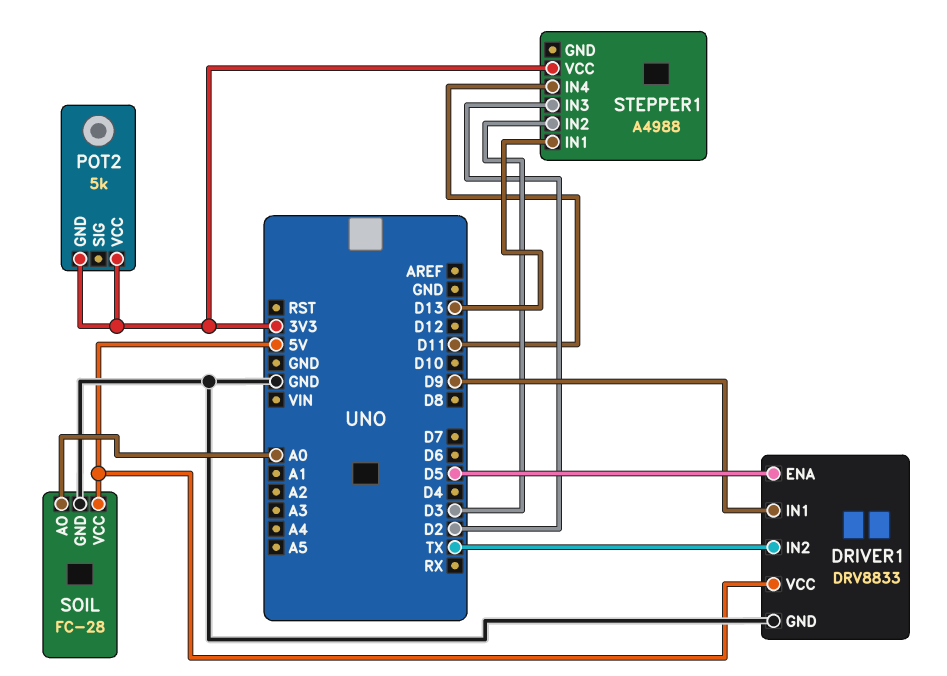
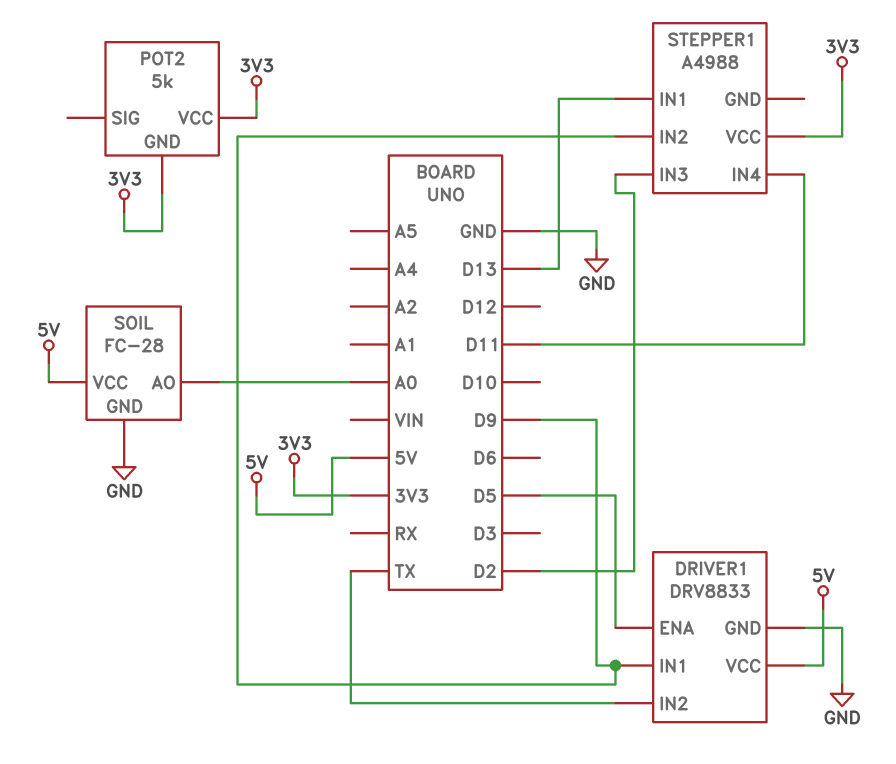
STEPPER1 pin IN2: D3 -> D9

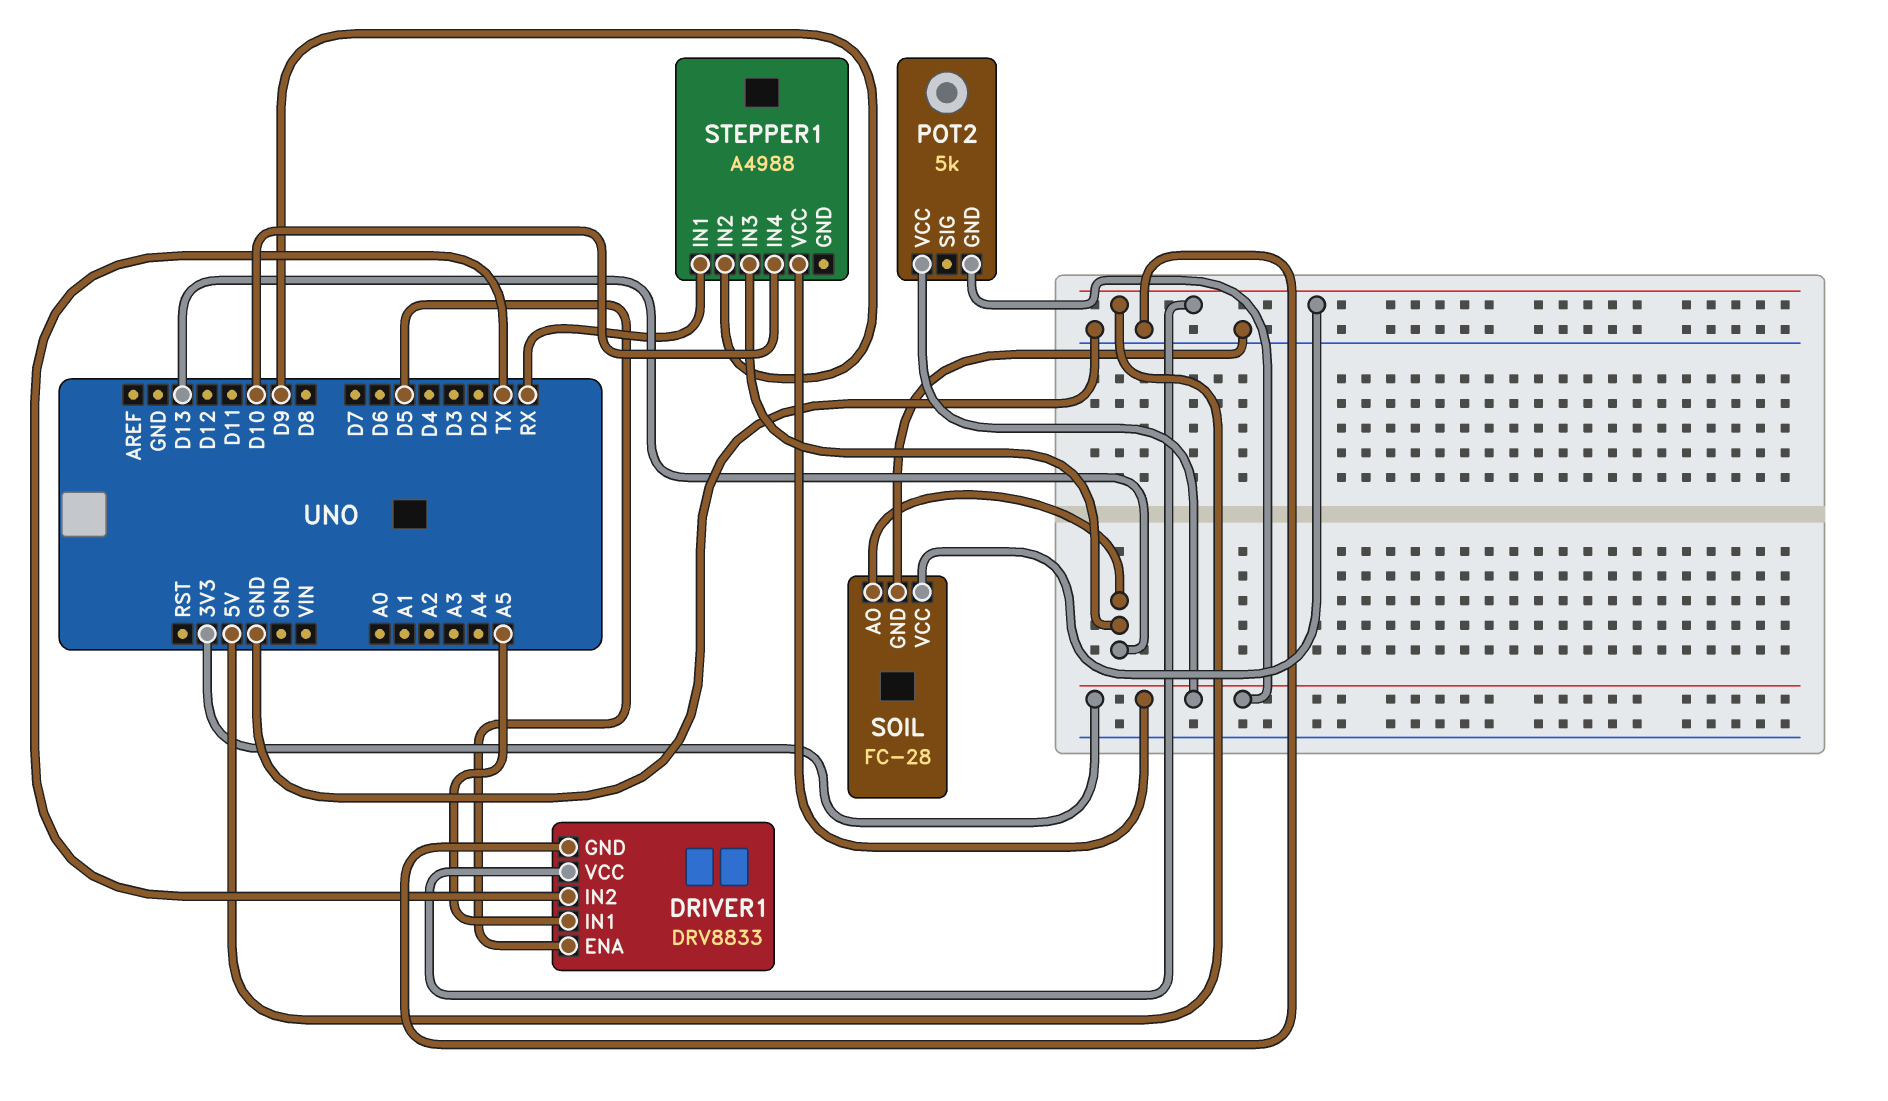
DRIVER1 pin IN1: D9 -> A5
SOIL pin AO: A0 -> D13
STEPPER1 pin IN1: D13 -> RX
STEPPER1 pin IN3: D2 -> D13
STEPPER1 pin IN4: D11 -> D10

